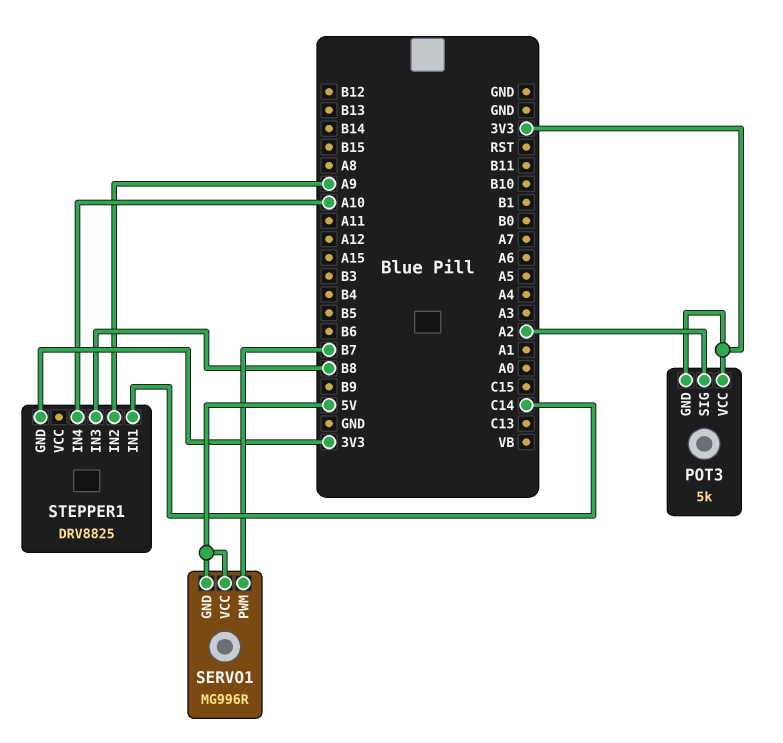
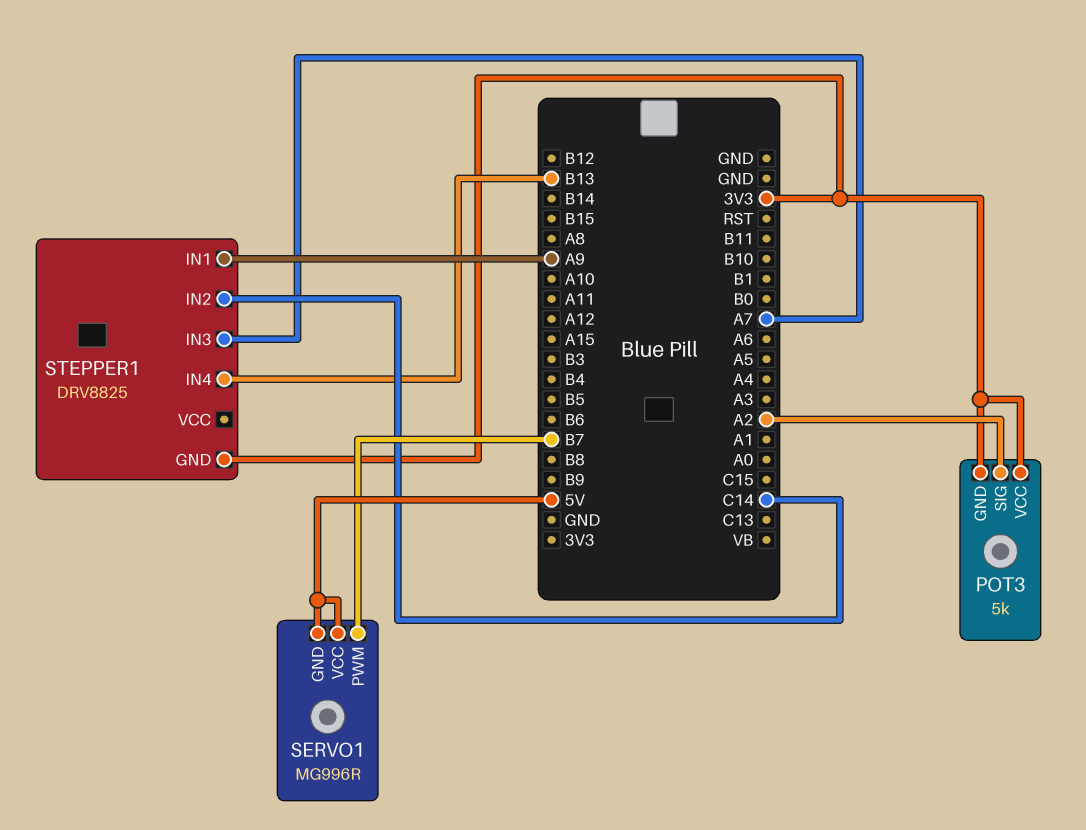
STEPPER1 pin IN1: C14 -> A9
STEPPER1 pin IN2: A9 -> C14
STEPPER1 pin IN3: B8 -> A7
STEPPER1 pin IN4: A10 -> B13

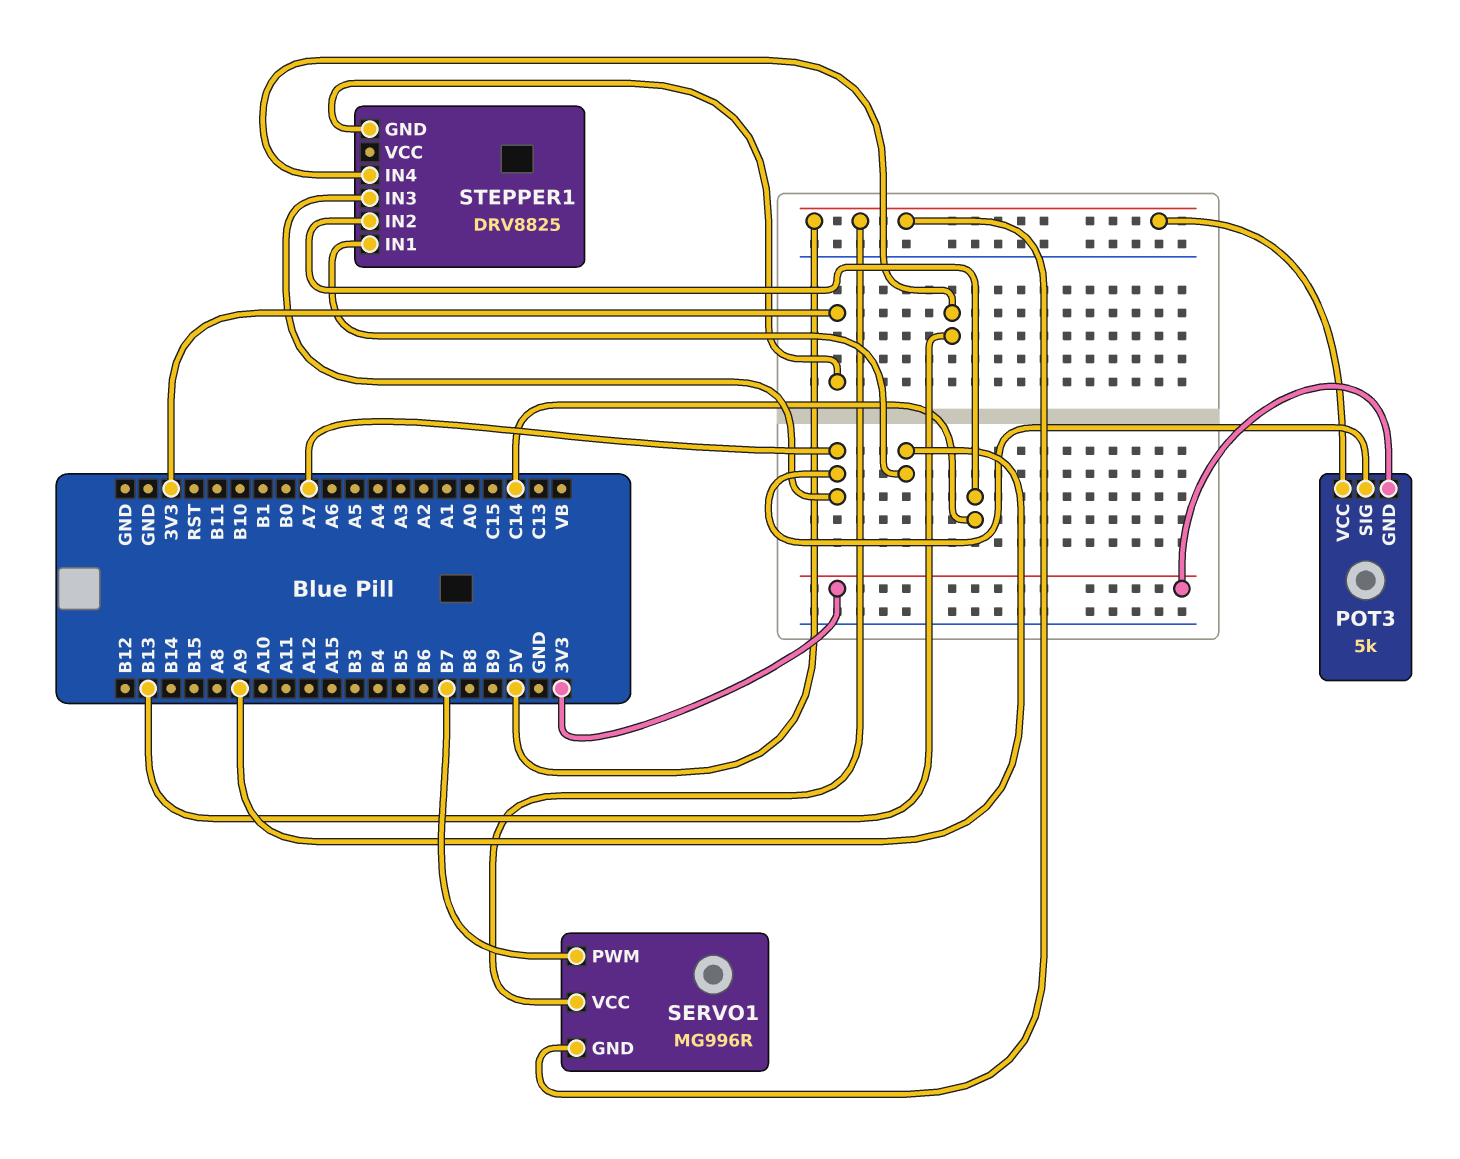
POT3 pin SIG: A2 -> A7
POT3 pin VCC: 3V3 -> 5V

